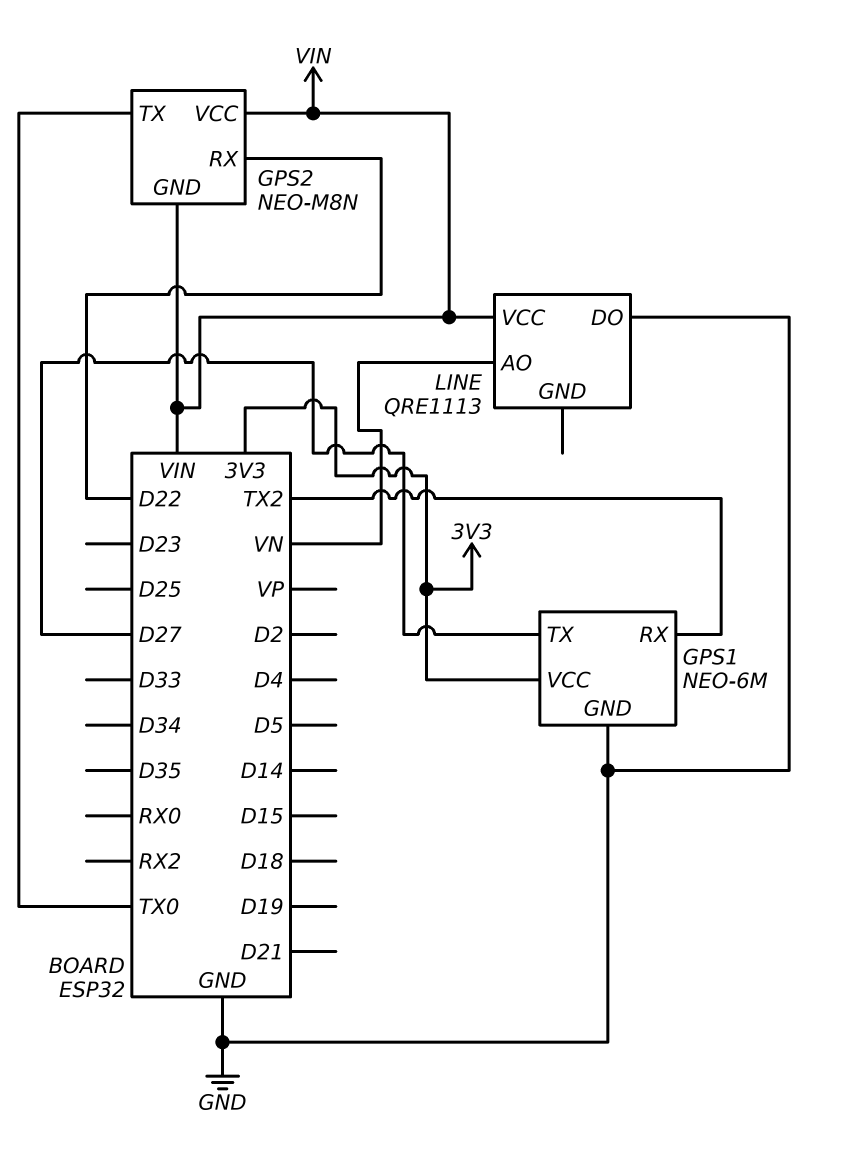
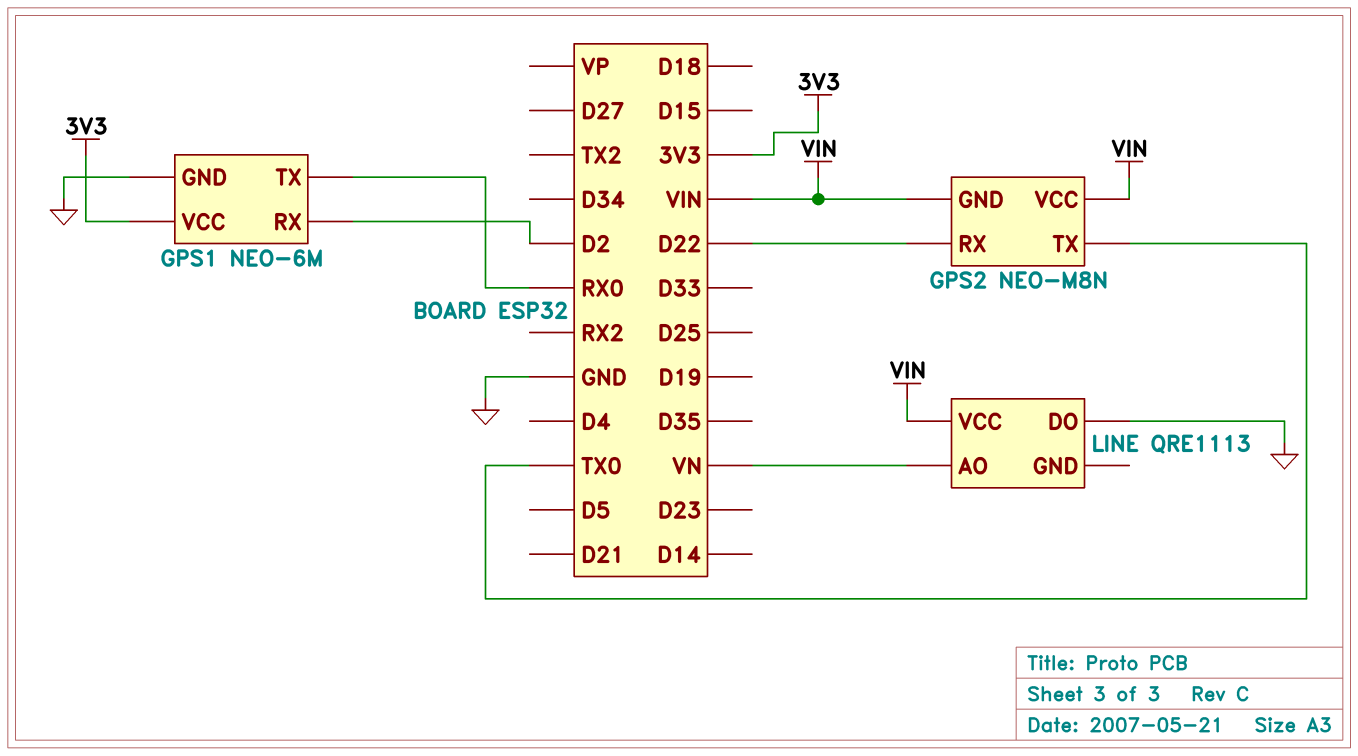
GPS1 pin RX: TX2 -> D2
GPS1 pin TX: D27 -> RX0

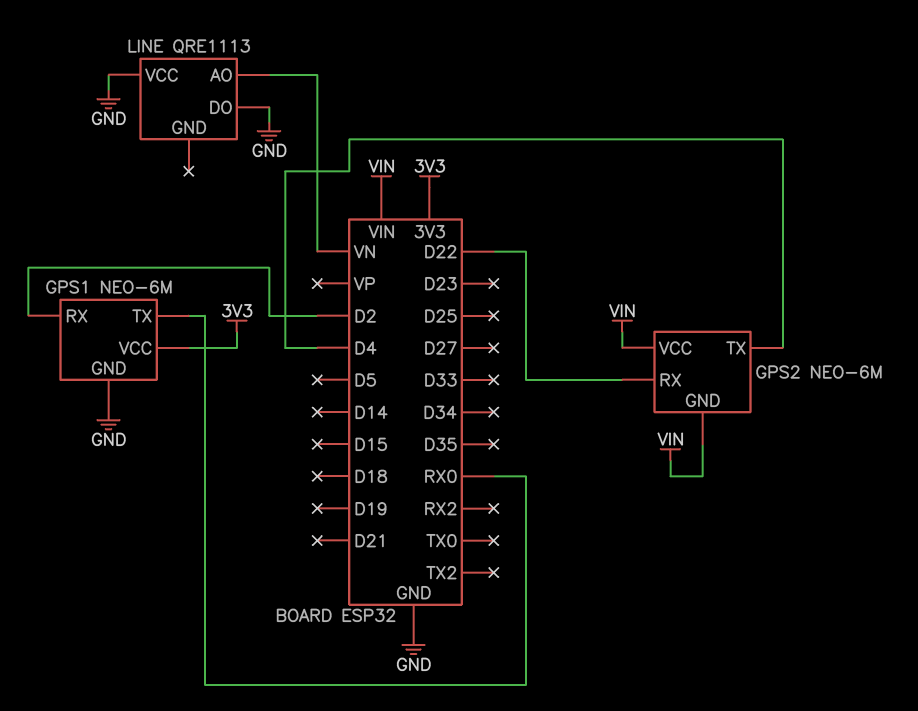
GPS2: NEO-M8N -> NEO-6M
GPS2 pin TX: TX0 -> D4
LINE pin VCC: VIN -> GND

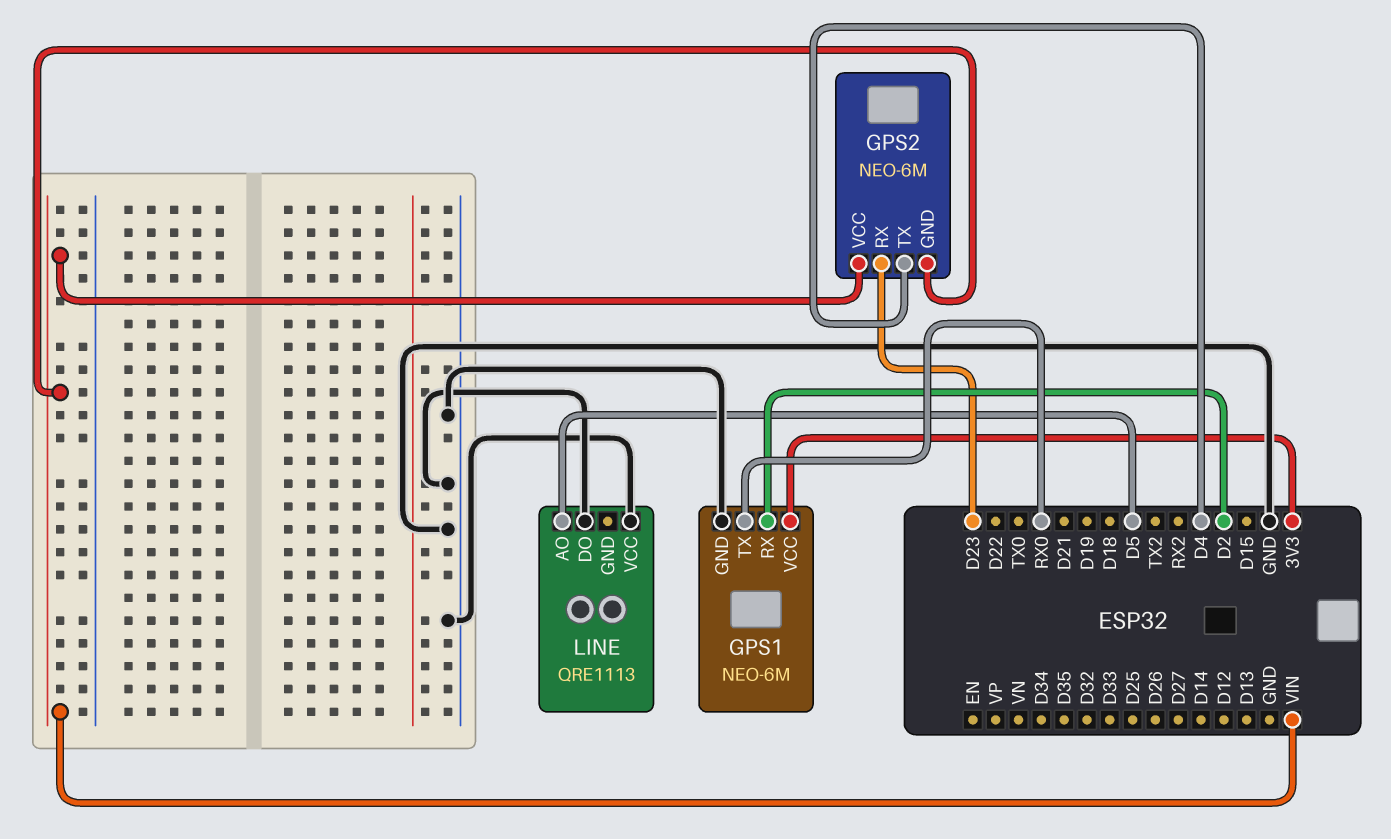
GPS2 pin RX: D22 -> D23
LINE pin AO: VN -> D5

